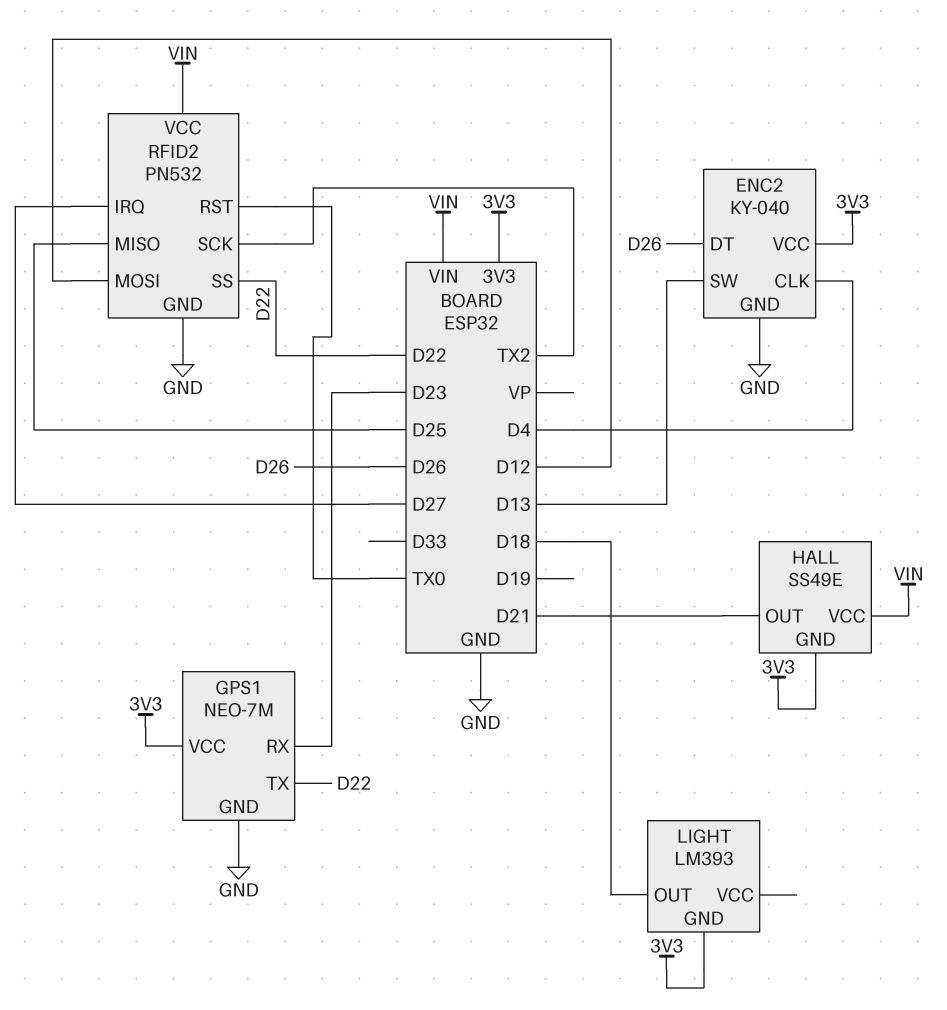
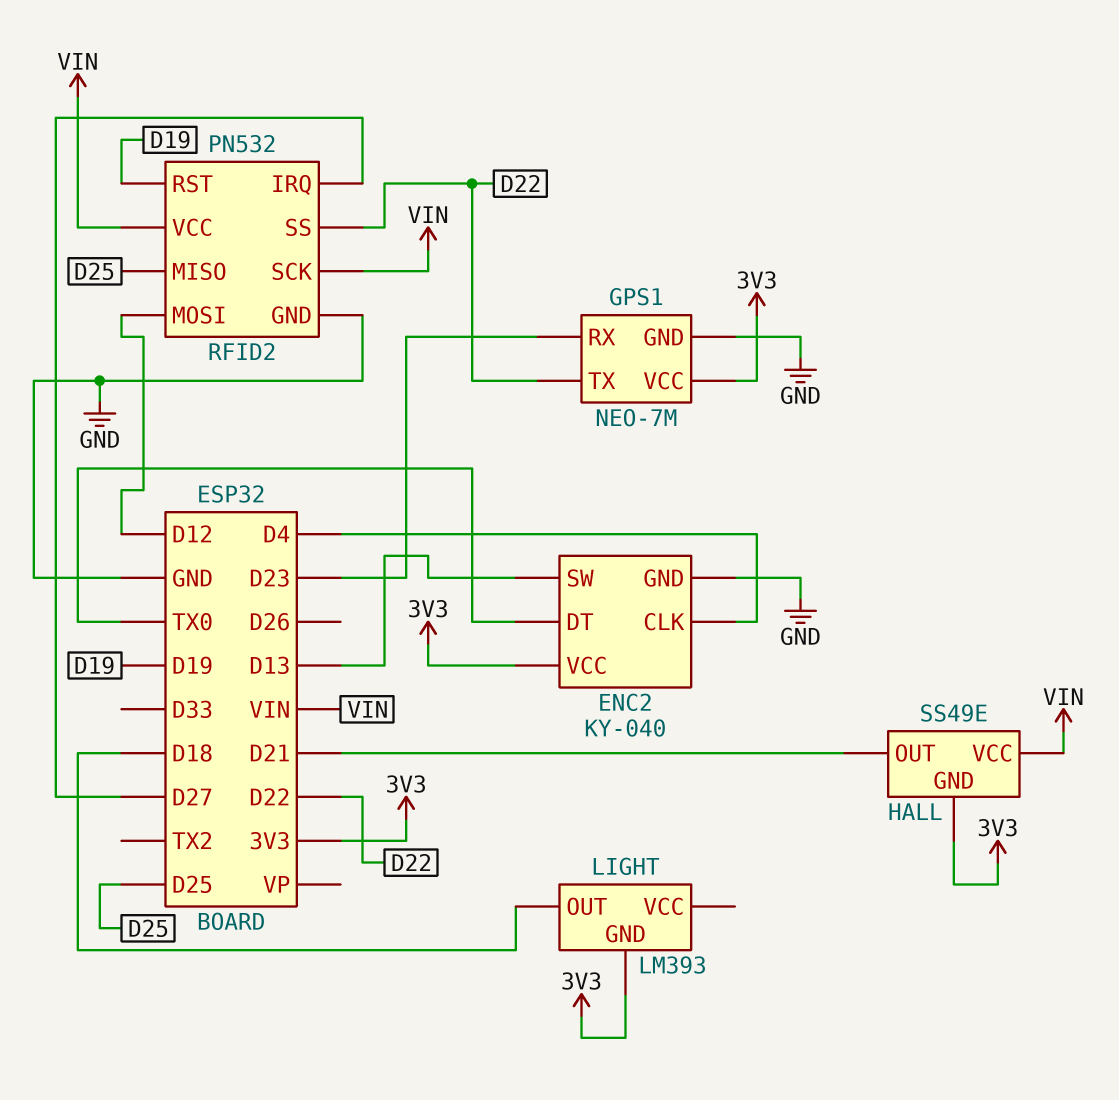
ENC2 pin DT: D26 -> TX0
RFID2 pin RST: TX0 -> D19
RFID2 pin SCK: TX2 -> VIN

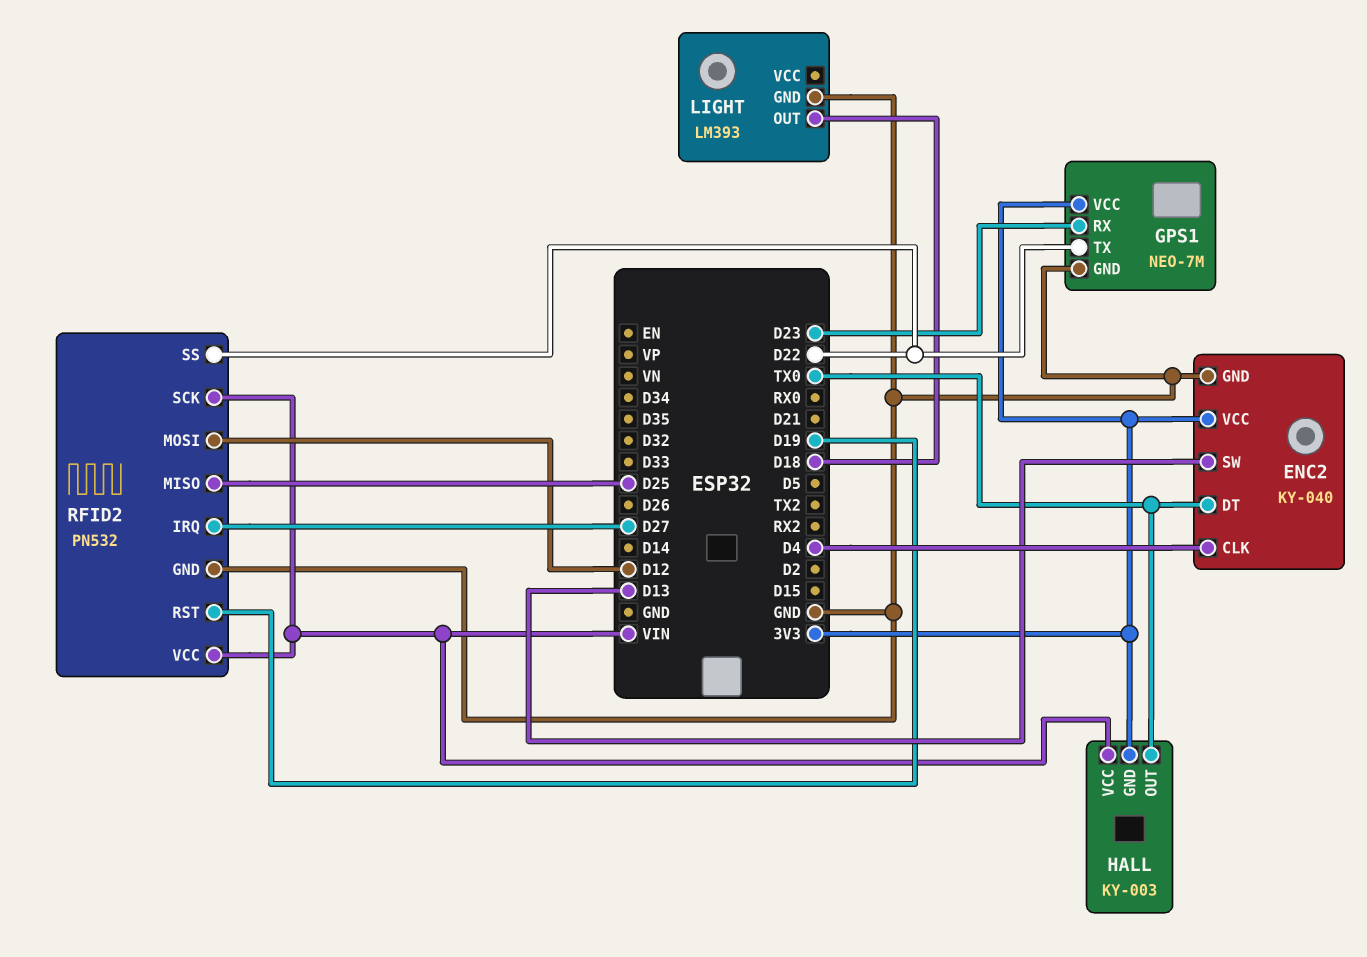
HALL: SS49E -> KY-003
HALL pin OUT: D21 -> TX0
LIGHT pin GND: 3V3 -> GND

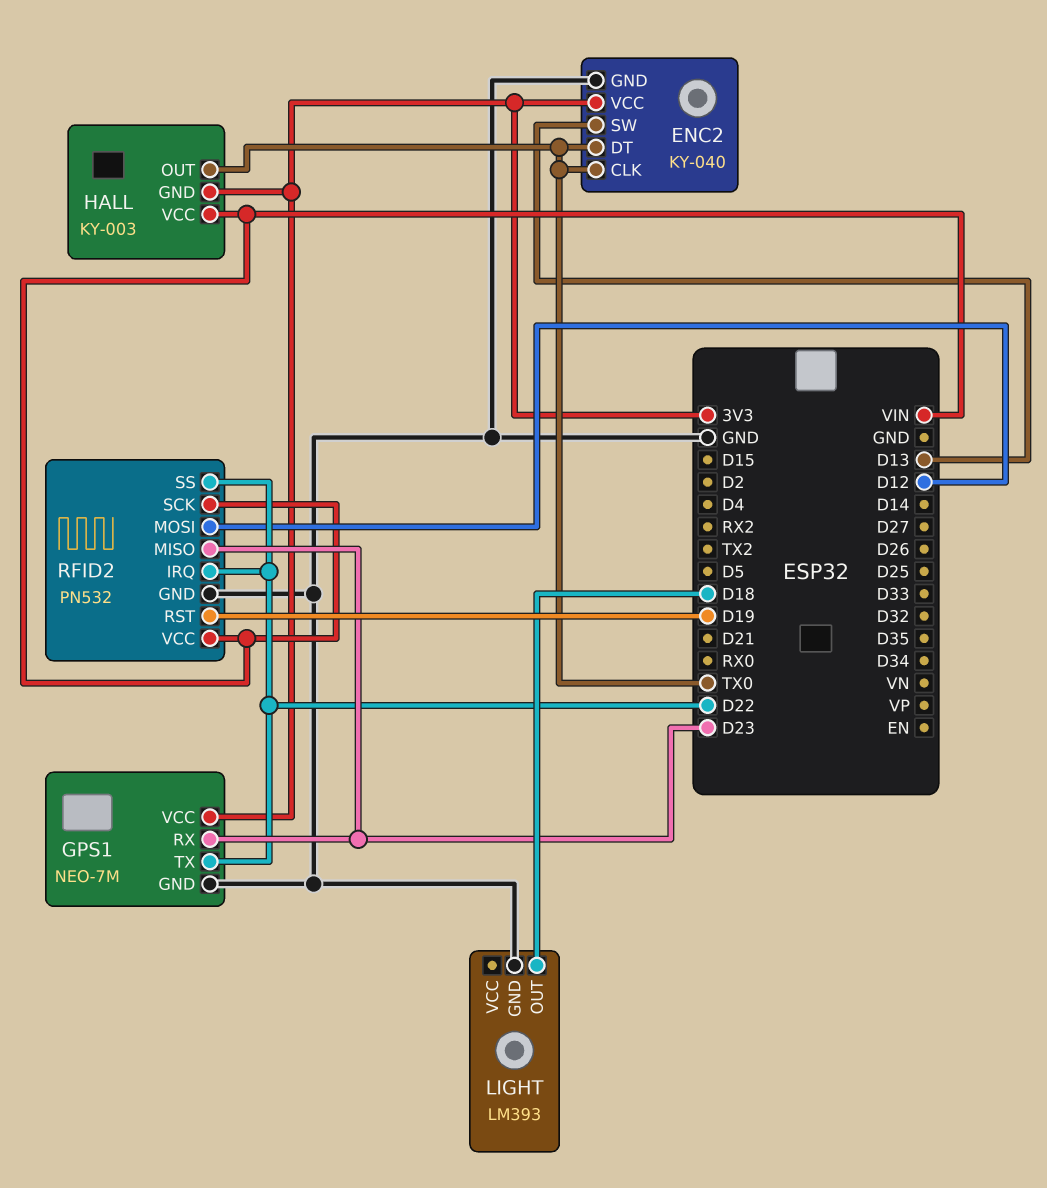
ENC2 pin CLK: D4 -> TX0
RFID2 pin IRQ: D27 -> D22
RFID2 pin MISO: D25 -> D23

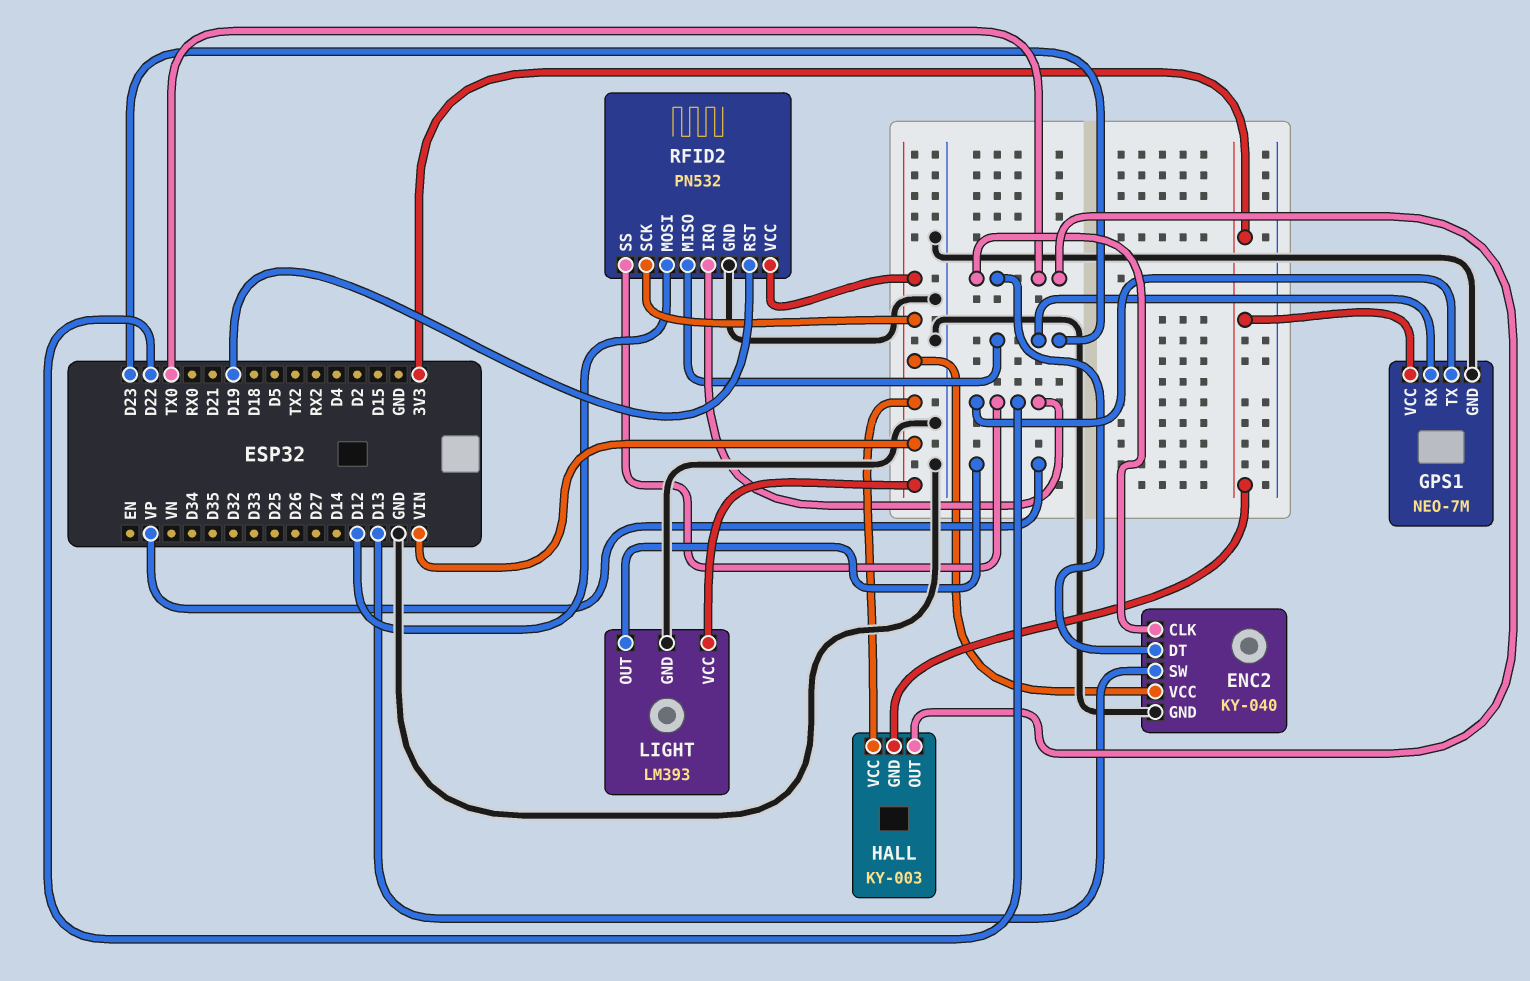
ENC2 pin VCC: 3V3 -> VIN
LIGHT pin OUT: D18 -> VP
LIGHT pin VCC: none -> VIN

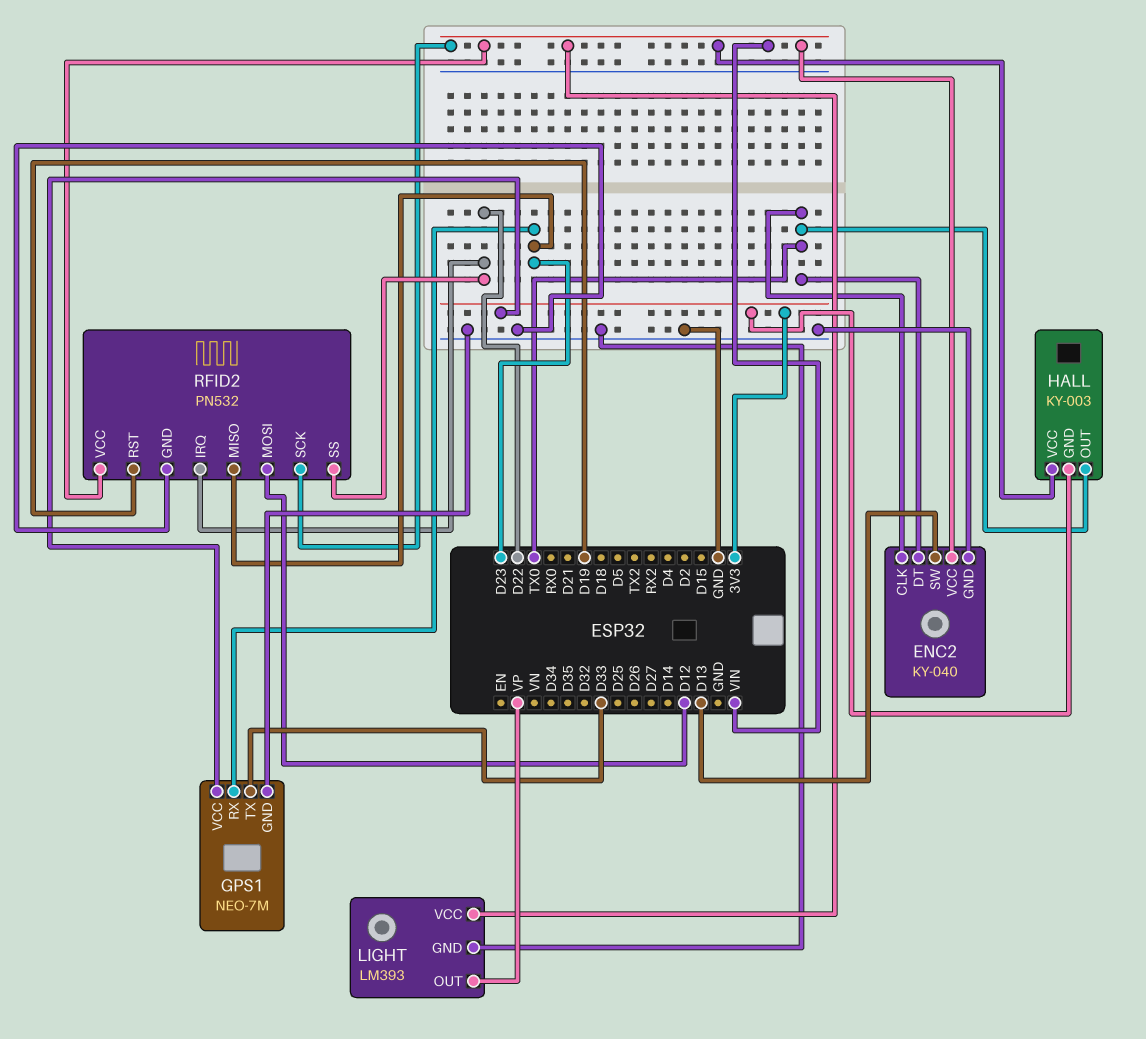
GPS1 pin TX: D22 -> D33

